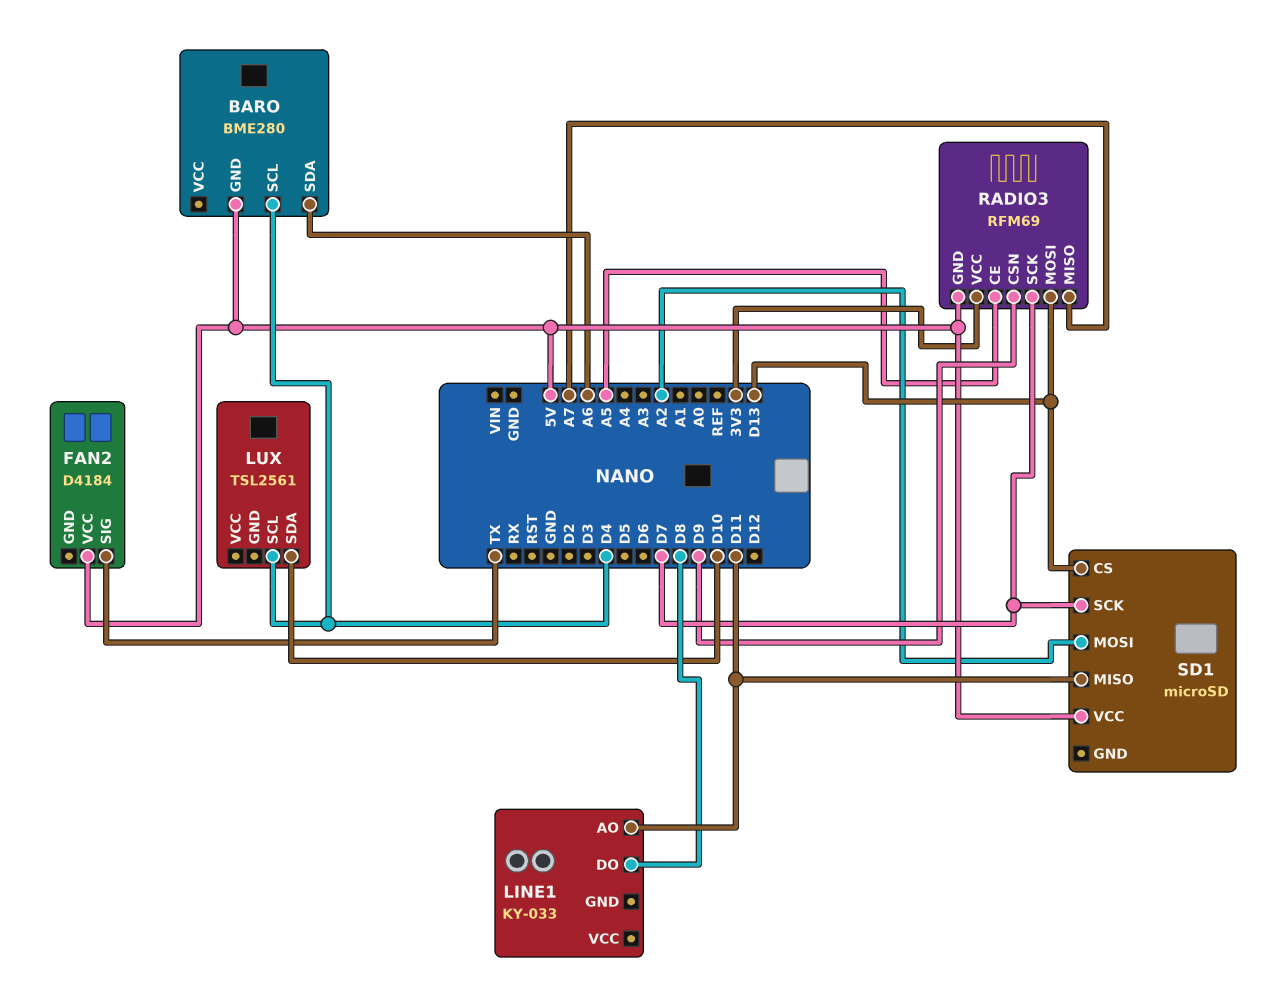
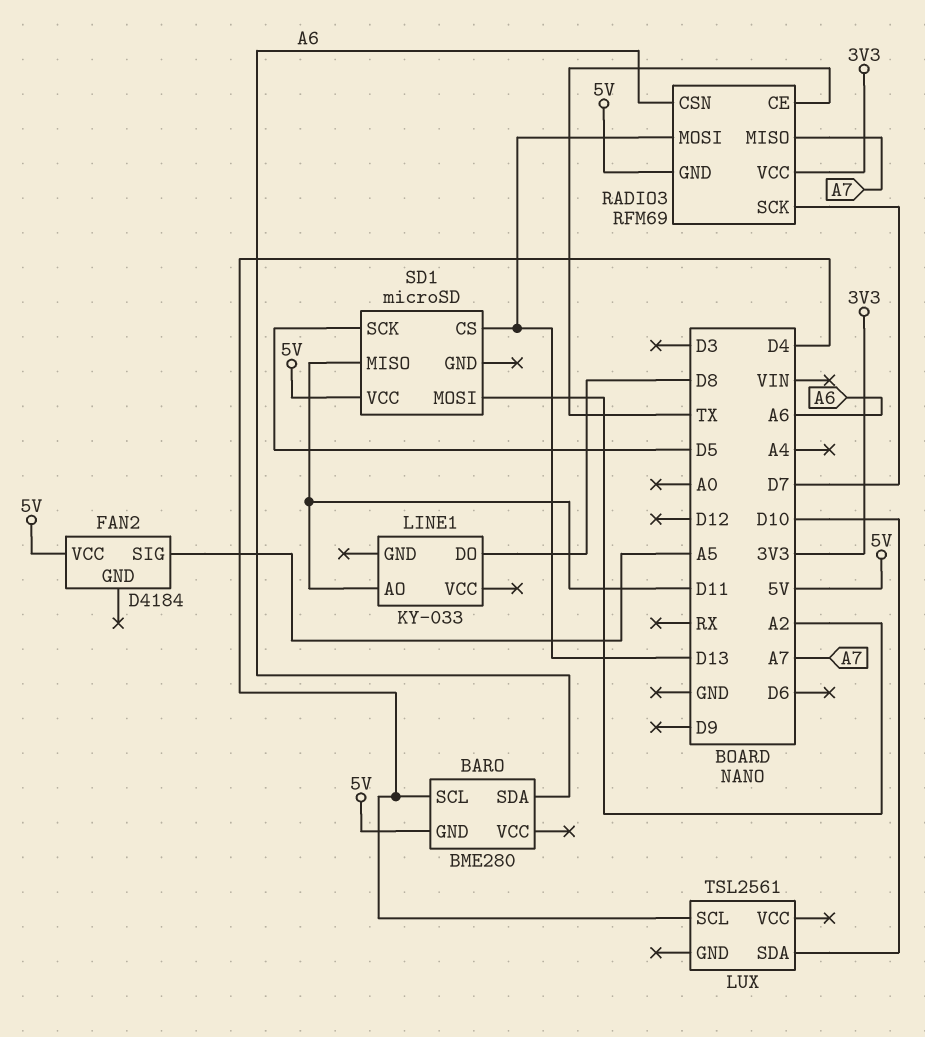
FAN2 pin SIG: TX -> A5
RADIO3 pin CE: A5 -> TX
RADIO3 pin CSN: D9 -> A6
SD1 pin SCK: D7 -> D5

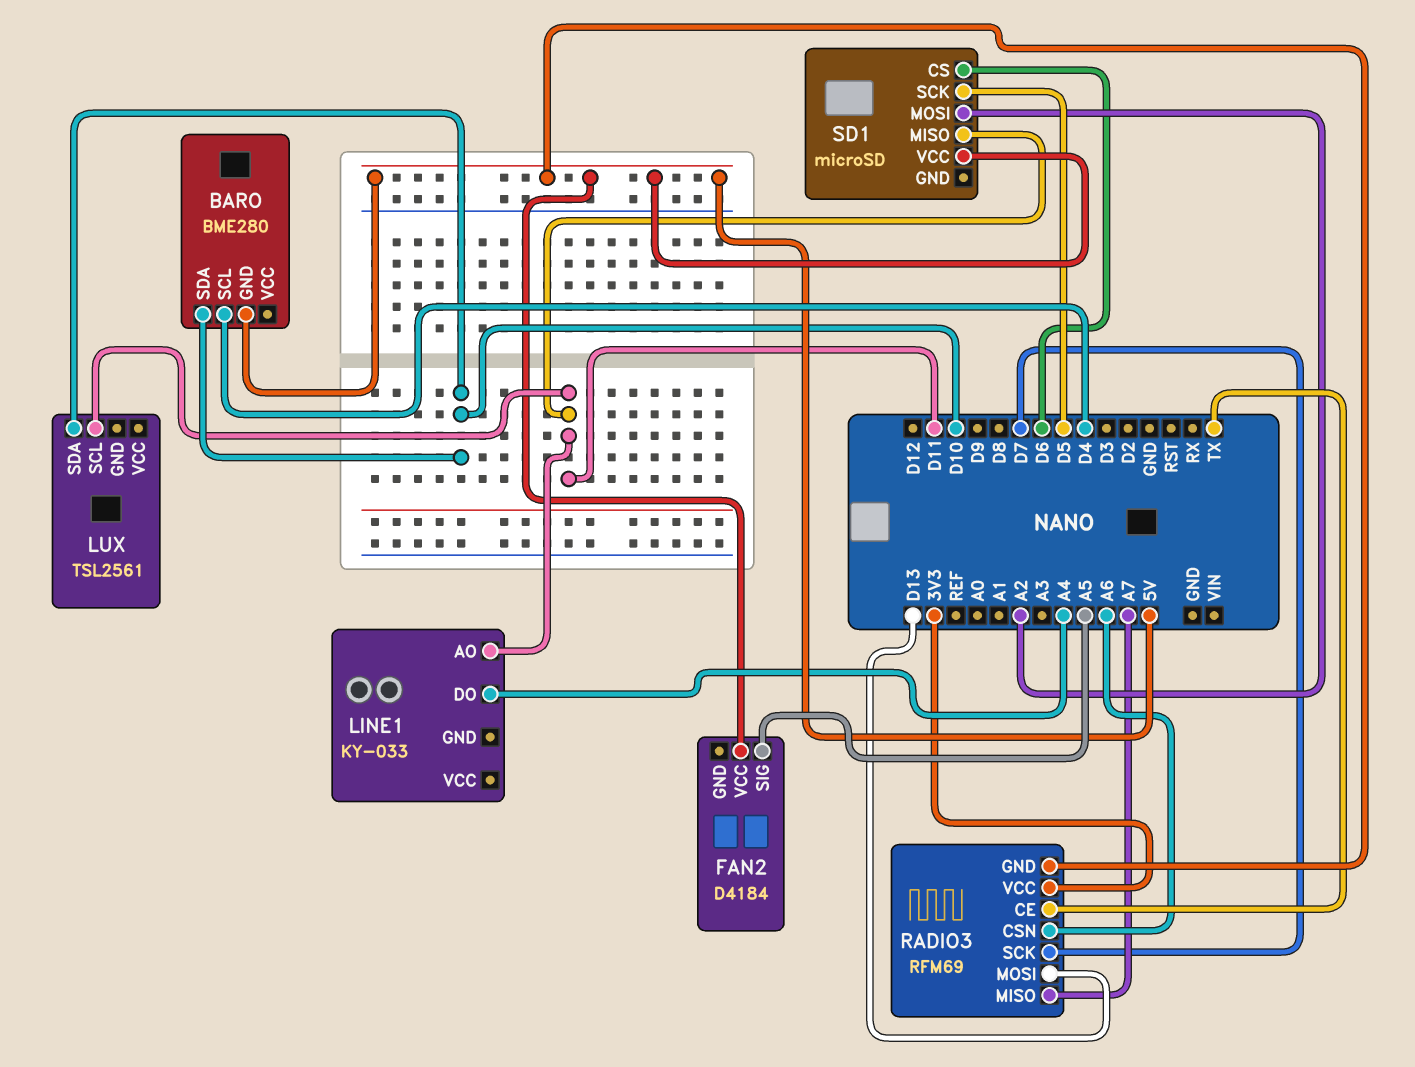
BARO pin SDA: A6 -> D10
LINE1 pin DO: D8 -> A4
LUX pin SCL: D4 -> D11
SD1 pin CS: D13 -> D6

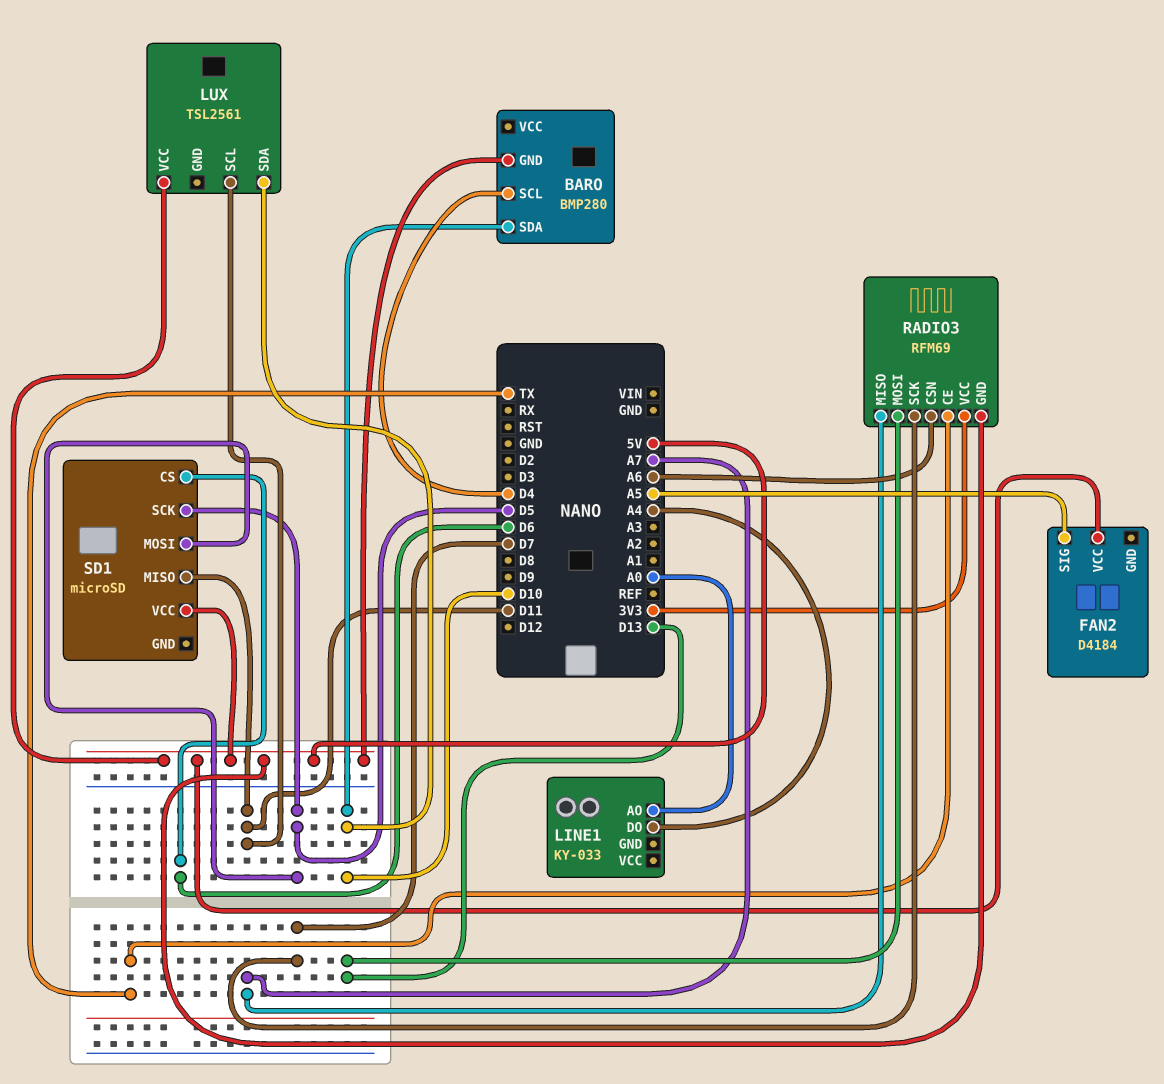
BARO: BME280 -> BMP280
LINE1 pin AO: D11 -> A0
LUX pin VCC: none -> 5V
SD1 pin MOSI: A2 -> D5

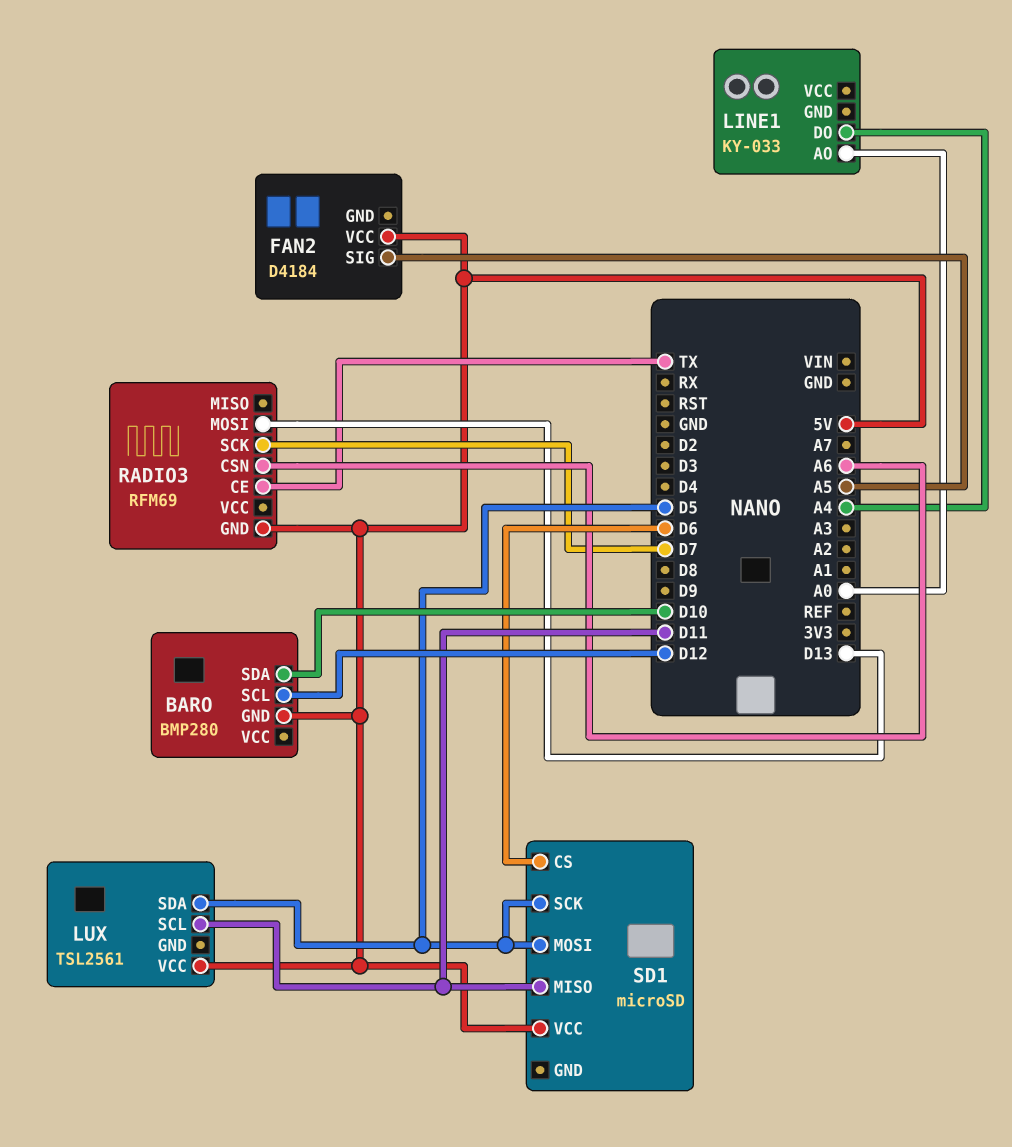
BARO pin SCL: D4 -> D12
LUX pin SDA: D10 -> D5
RADIO3 pin MISO: A7 -> none
RADIO3 pin VCC: 3V3 -> none

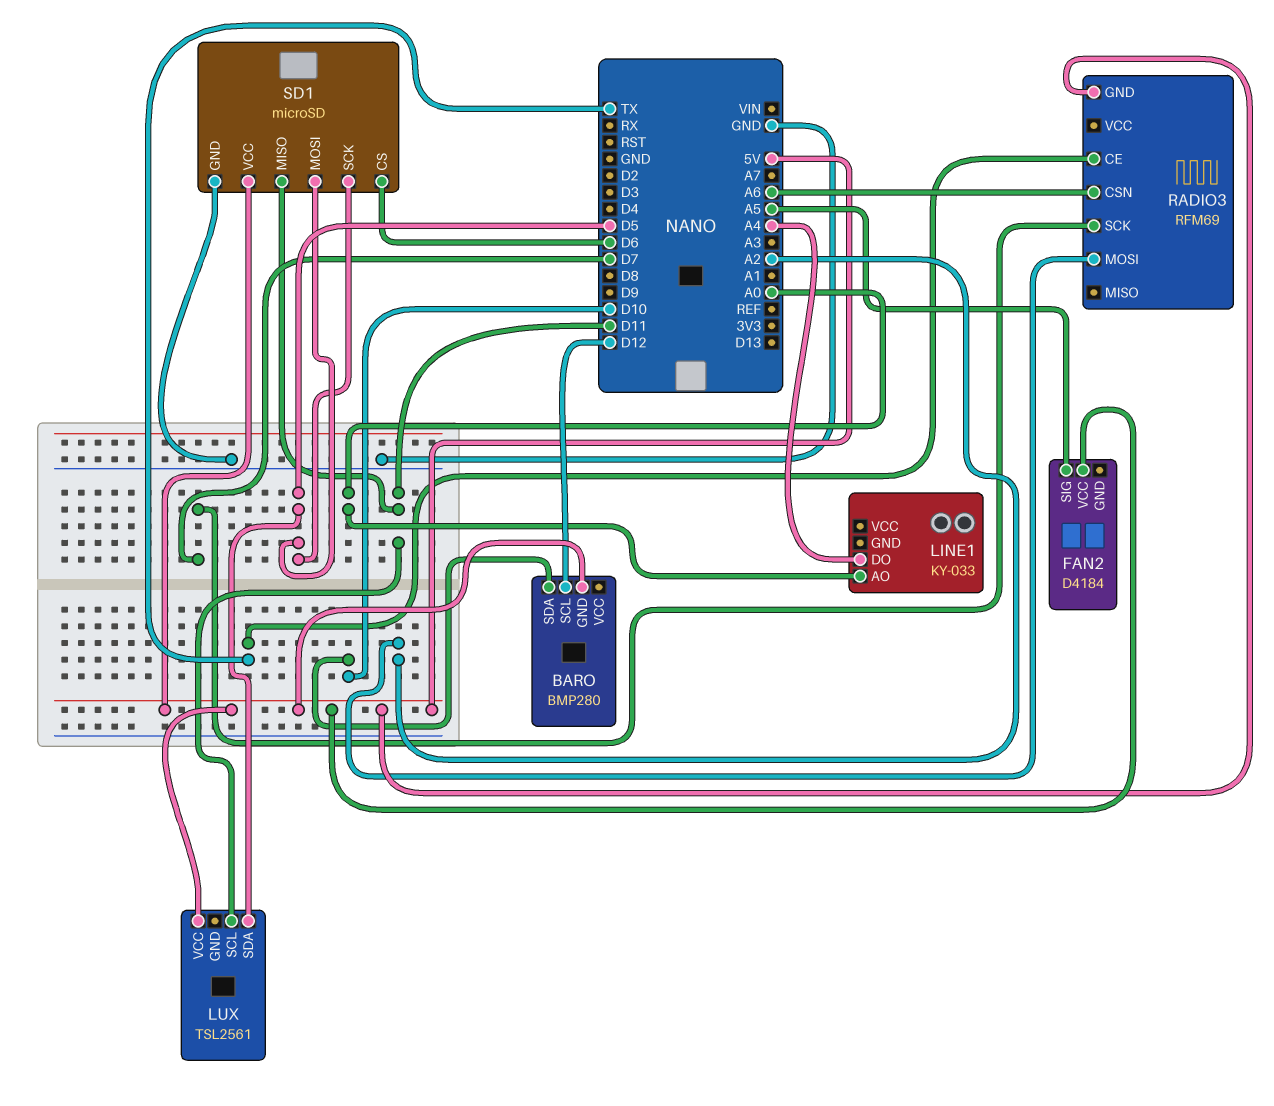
RADIO3 pin MOSI: D13 -> A2
SD1 pin GND: none -> GND

